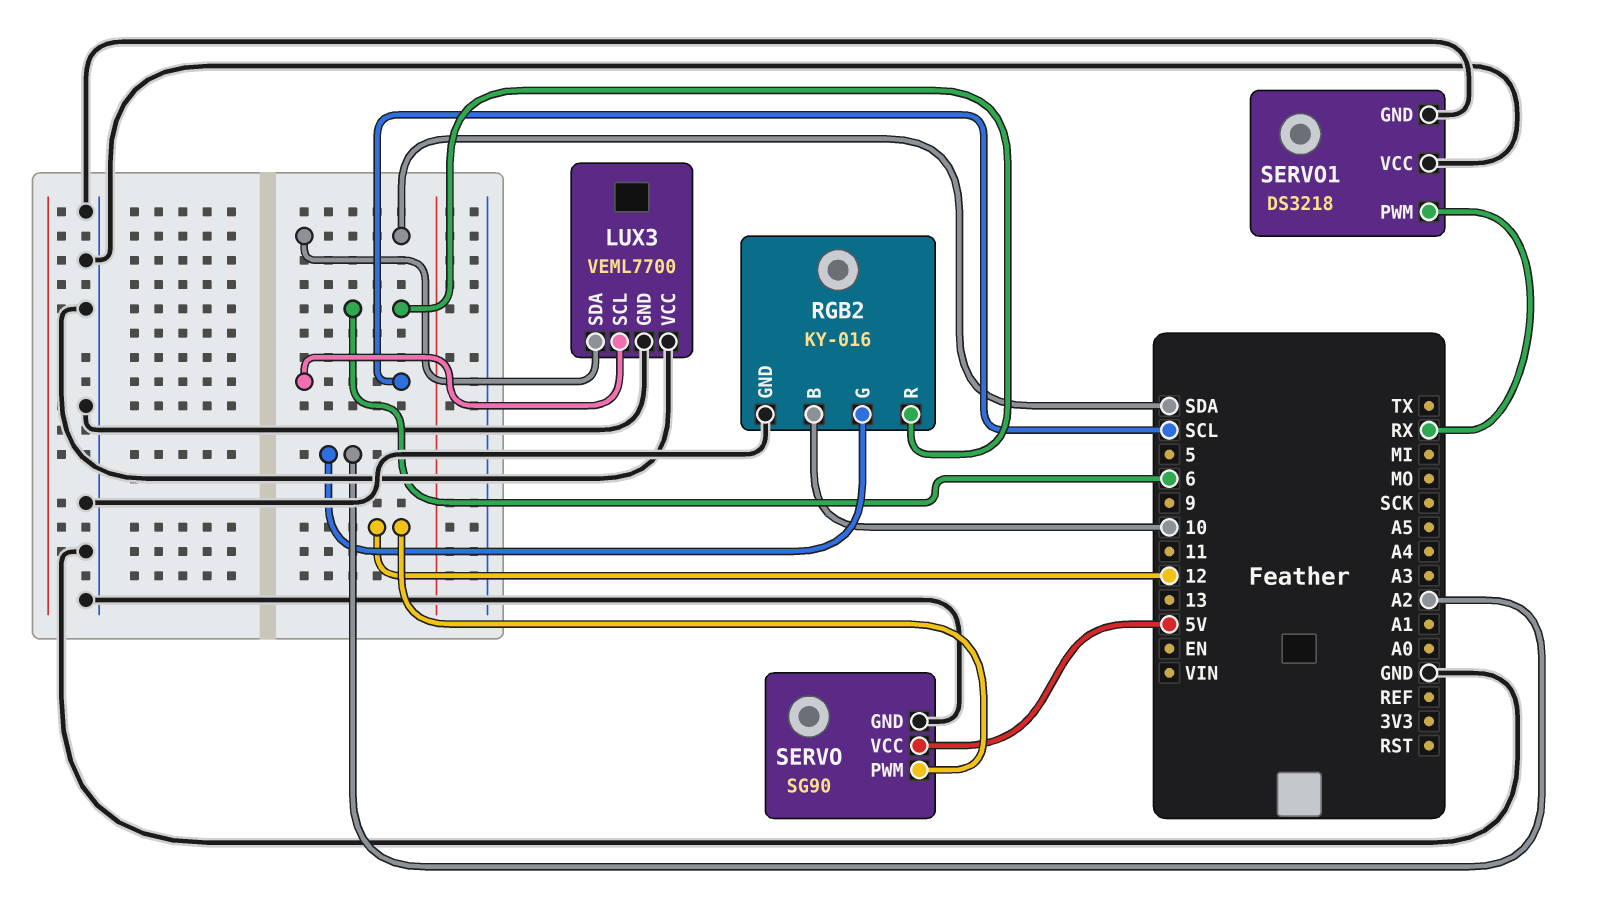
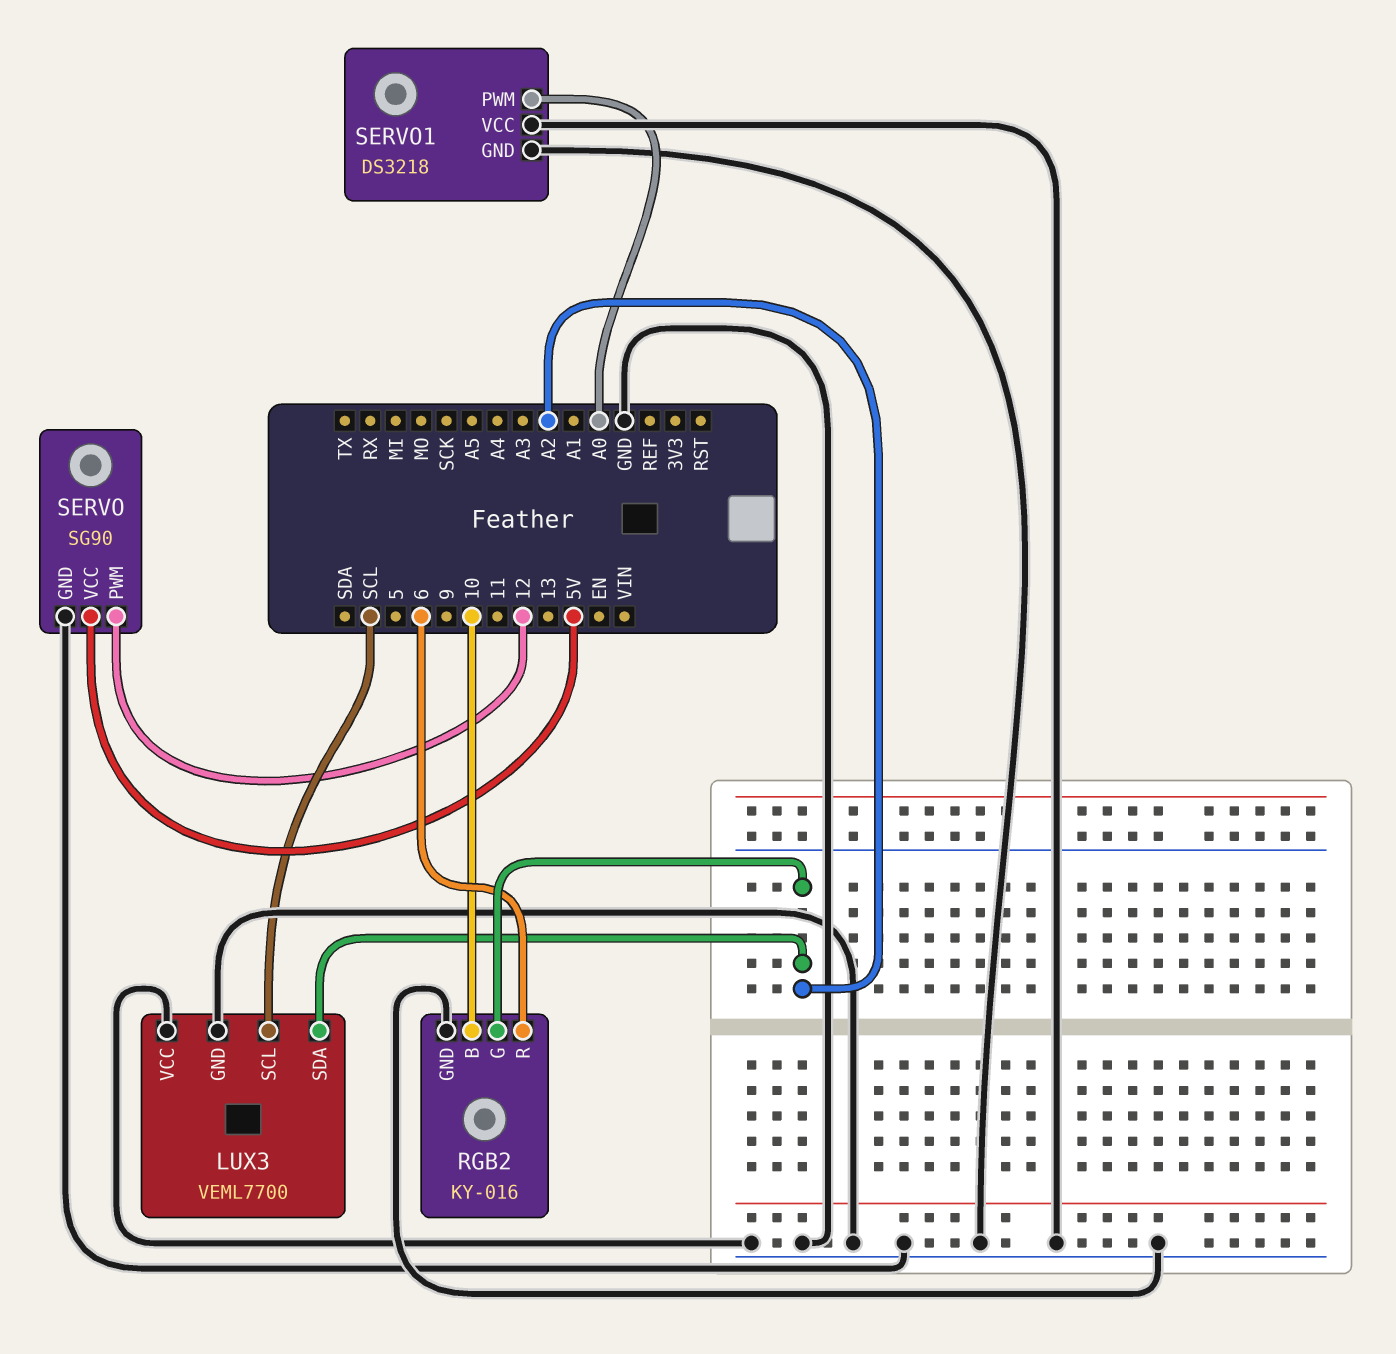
LUX3 pin SDA: SDA -> A2
SERVO1 pin PWM: RX -> A0

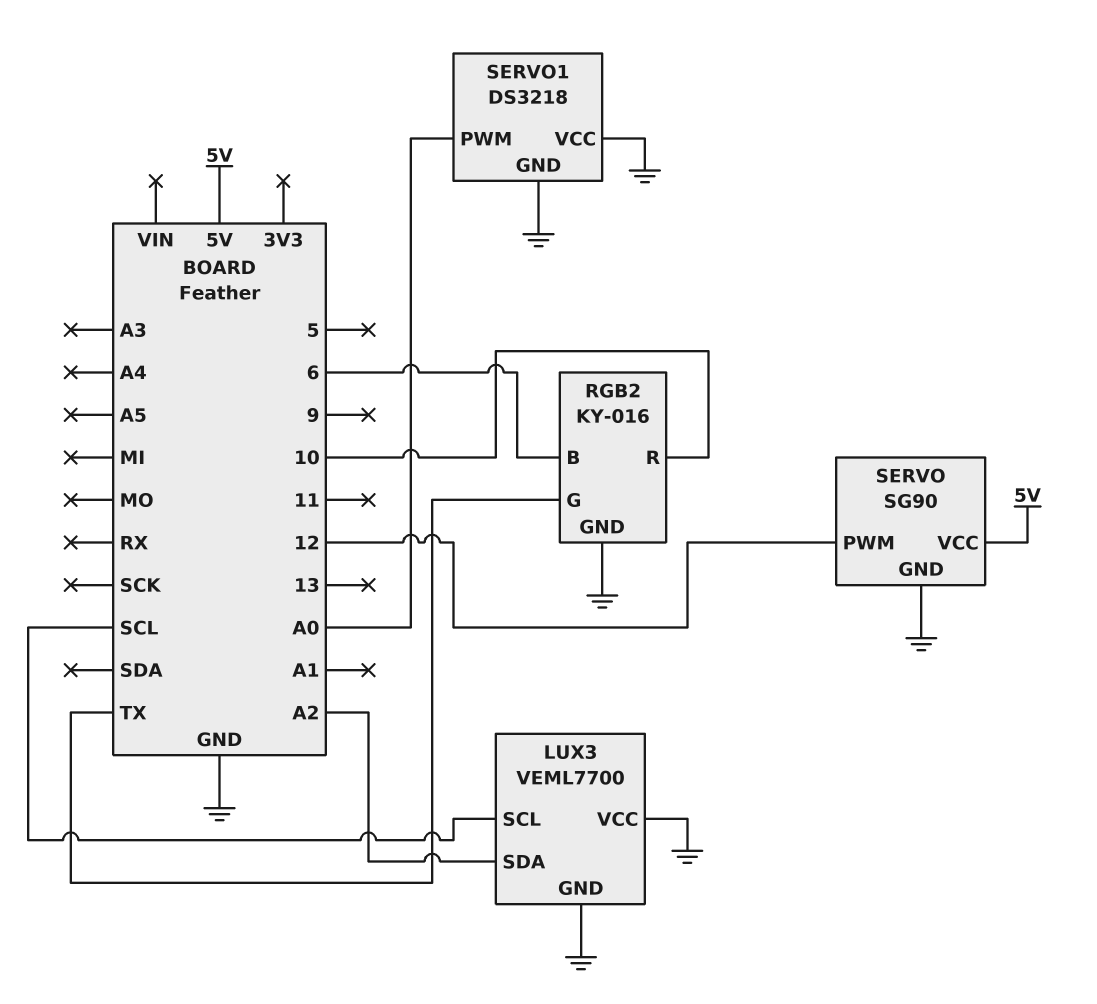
RGB2 pin B: 10 -> 6
RGB2 pin G: A2 -> TX
RGB2 pin R: 6 -> 10

